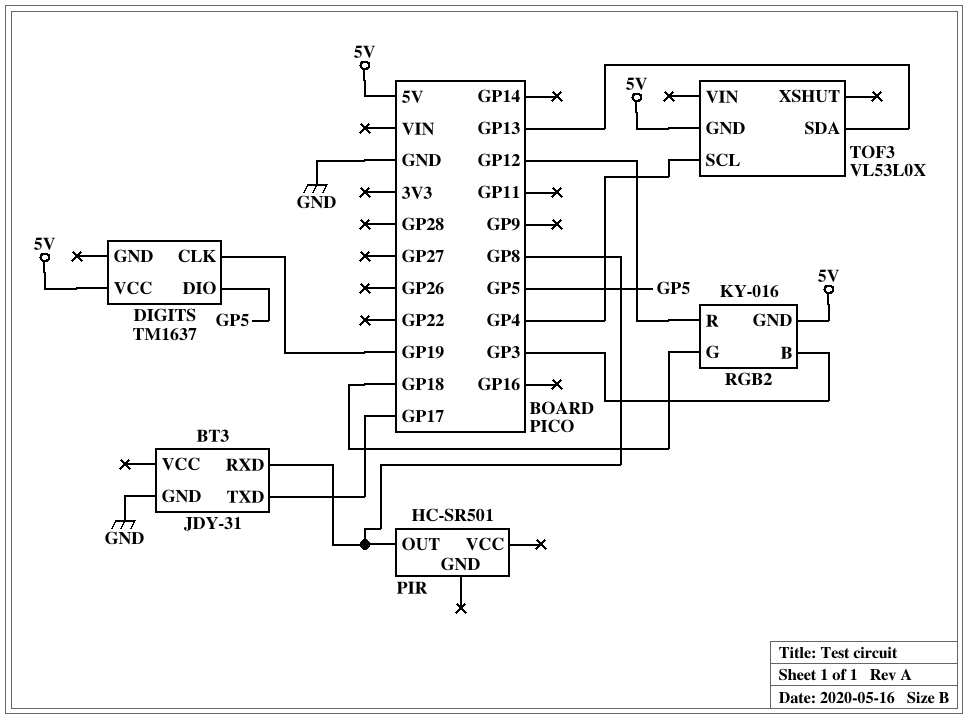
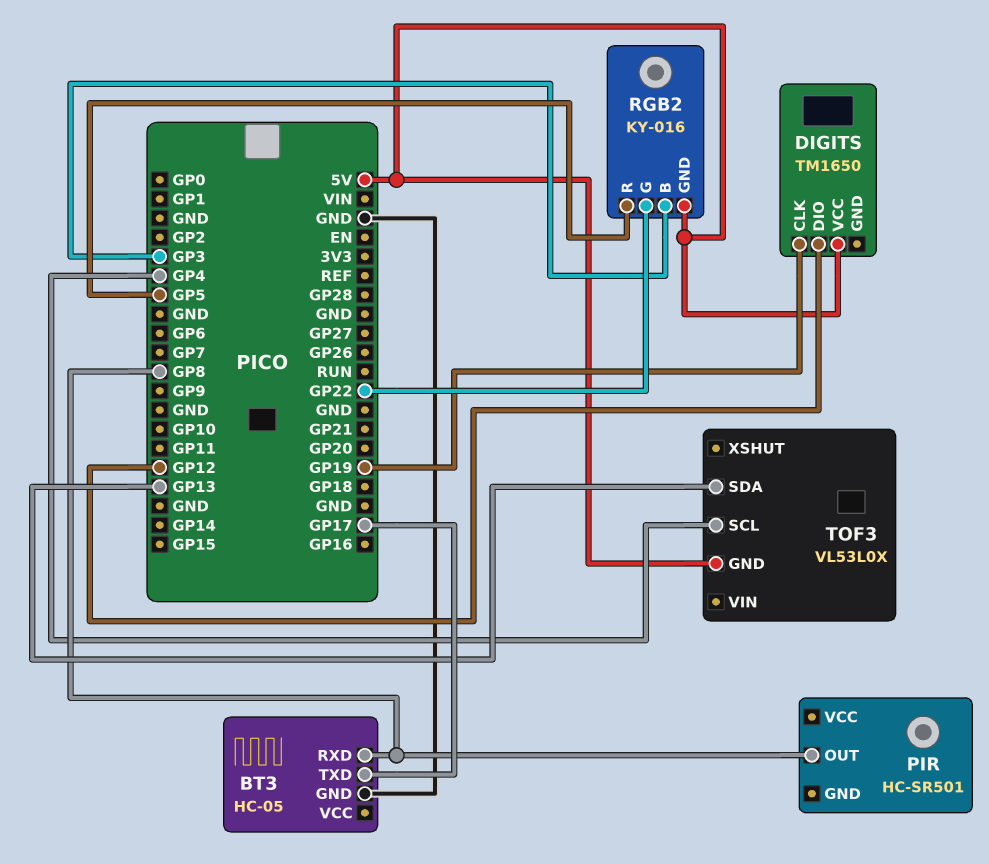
BT3: JDY-31 -> HC-05
DIGITS: TM1637 -> TM1650
DIGITS pin DIO: GP5 -> GP12
RGB2 pin G: GP18 -> GP22
RGB2 pin R: GP12 -> GP5

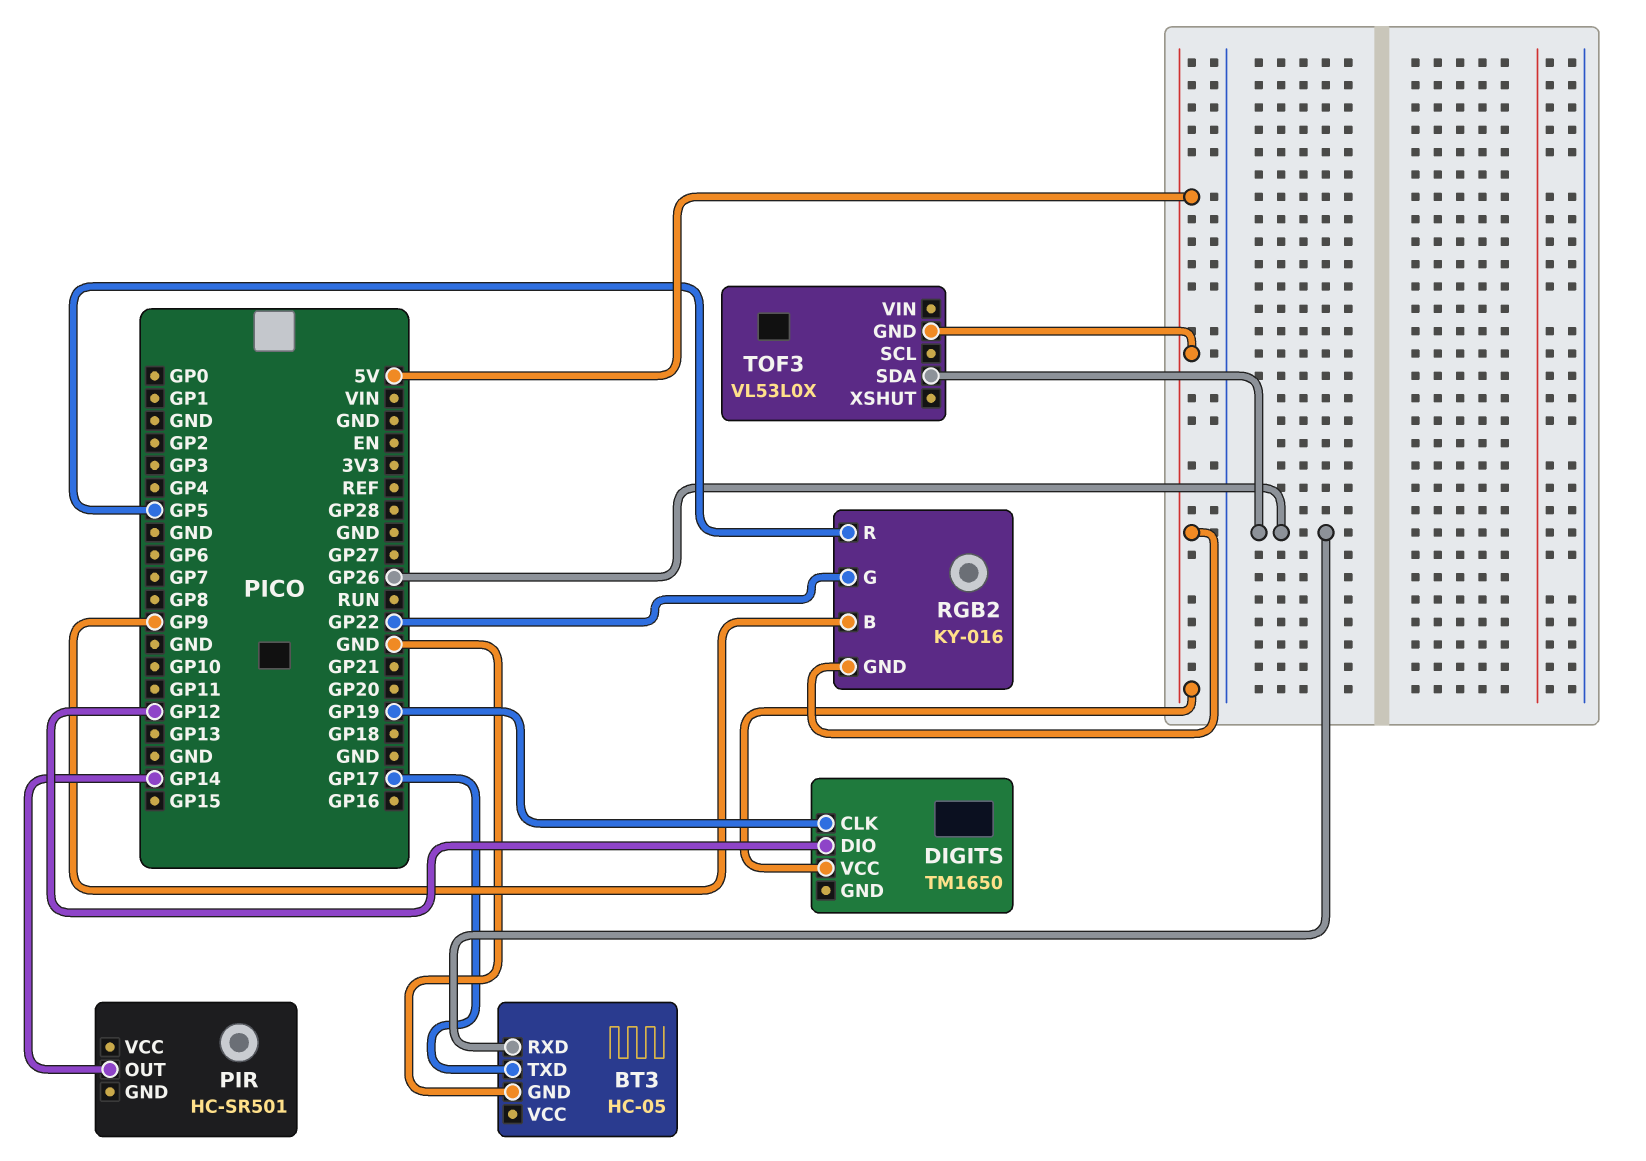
BT3 pin RXD: GP8 -> GP26
PIR pin OUT: GP8 -> GP14
RGB2 pin B: GP3 -> GP9
TOF3 pin SCL: GP4 -> none
TOF3 pin SDA: GP13 -> GP26

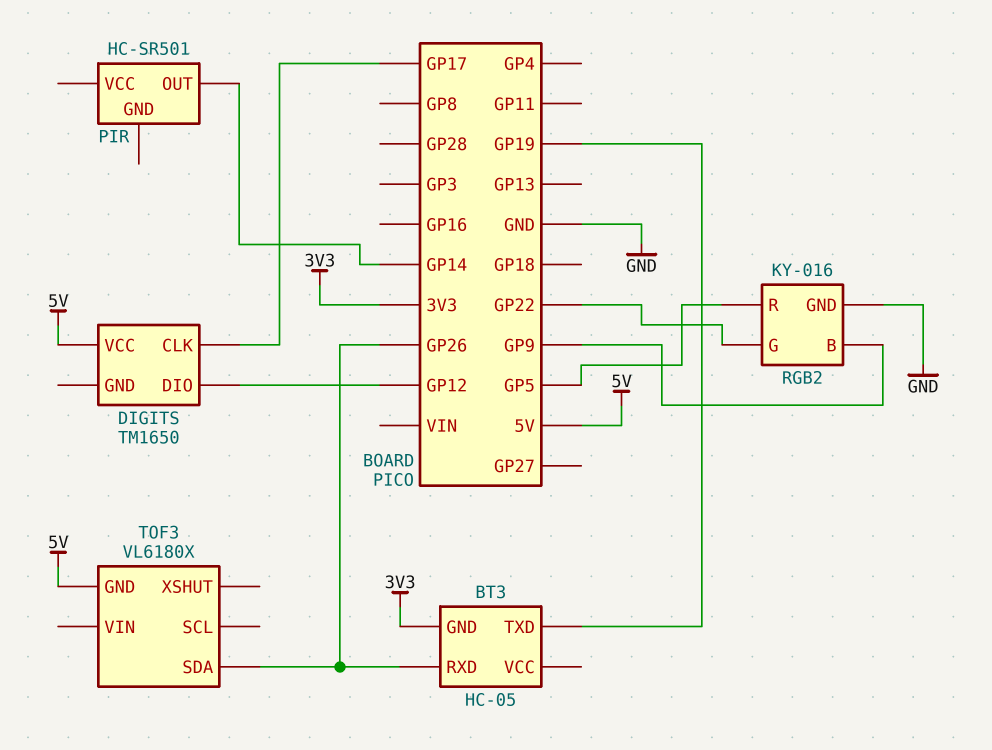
BT3 pin GND: GND -> 3V3
BT3 pin TXD: GP17 -> GP19
DIGITS pin CLK: GP19 -> GP17
RGB2 pin GND: 5V -> GND
TOF3: VL53L0X -> VL6180X

